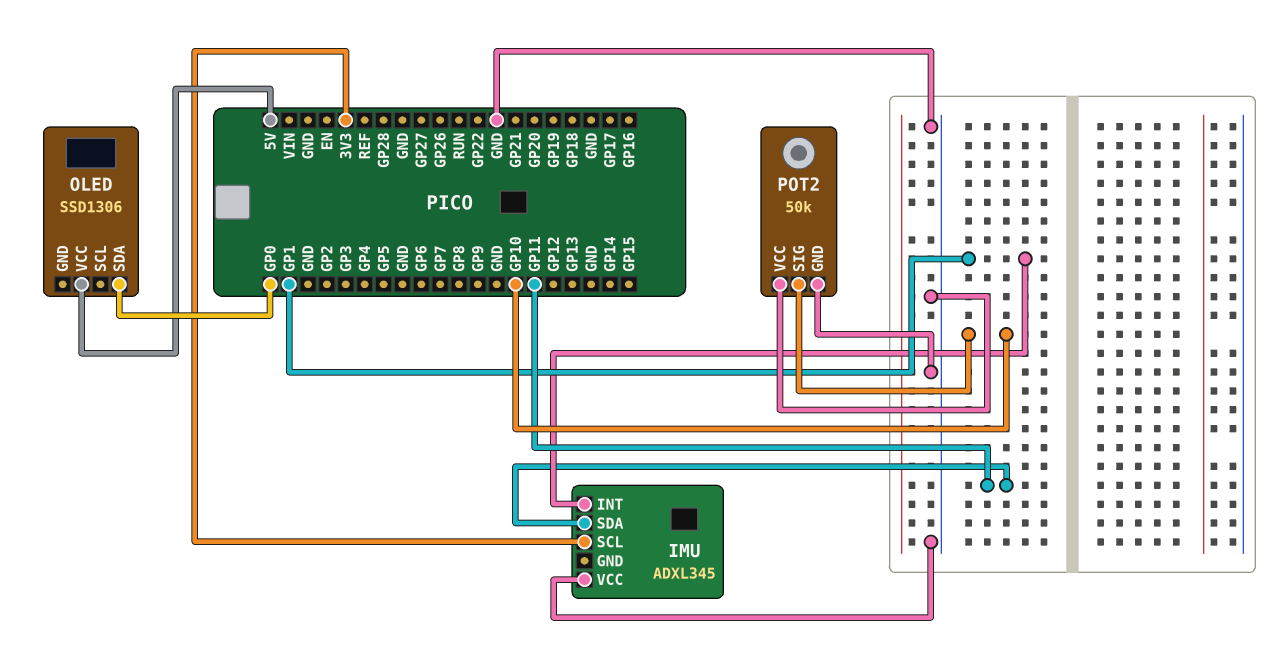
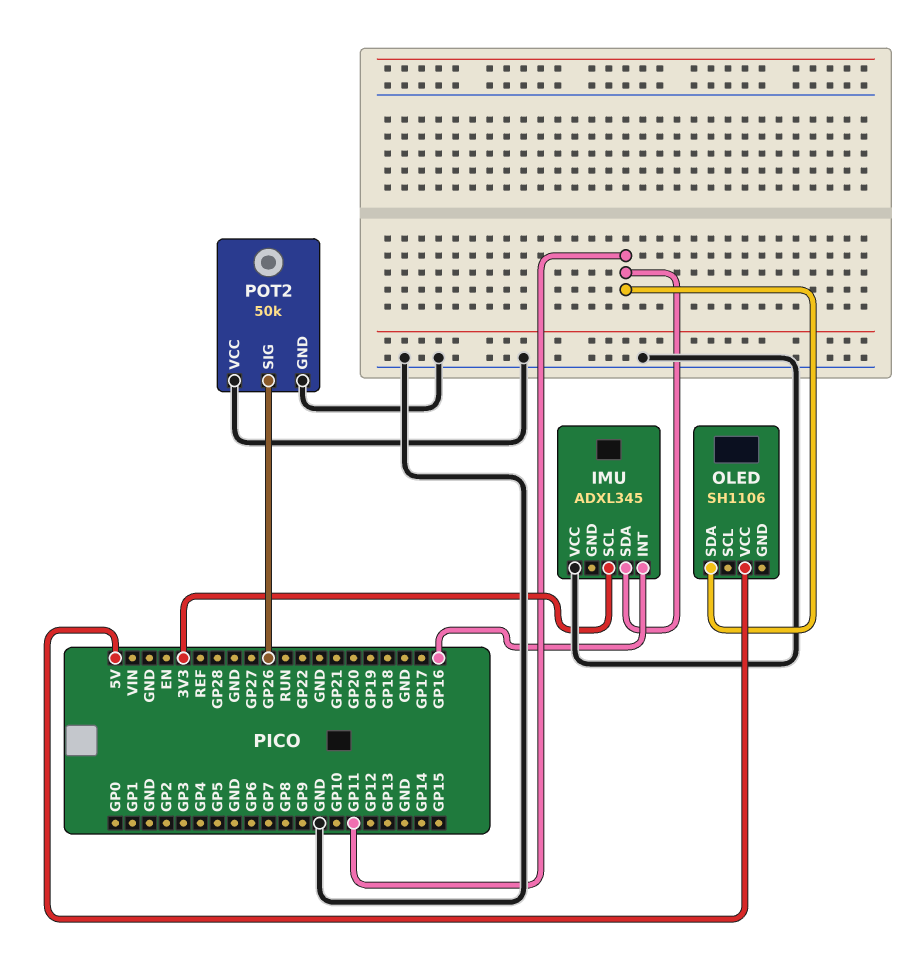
IMU pin INT: GP1 -> GP16
OLED: SSD1306 -> SH1106
OLED pin SDA: GP0 -> GP11
POT2 pin SIG: GP10 -> GP26

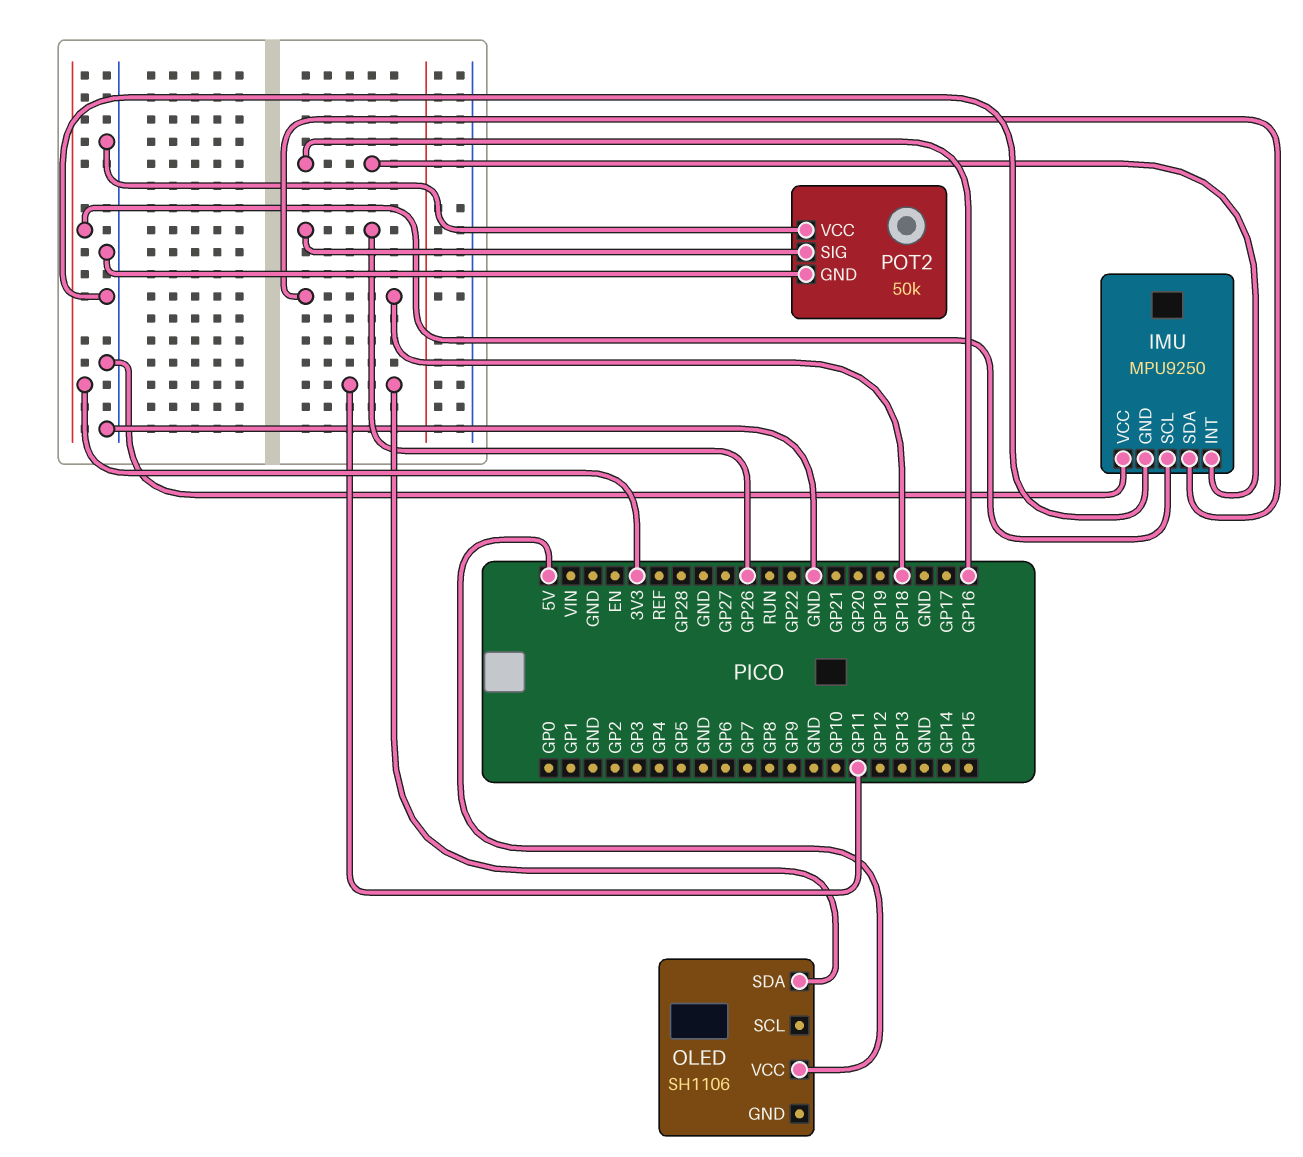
IMU: ADXL345 -> MPU9250
IMU pin GND: none -> GND
IMU pin SDA: GP11 -> GP18

